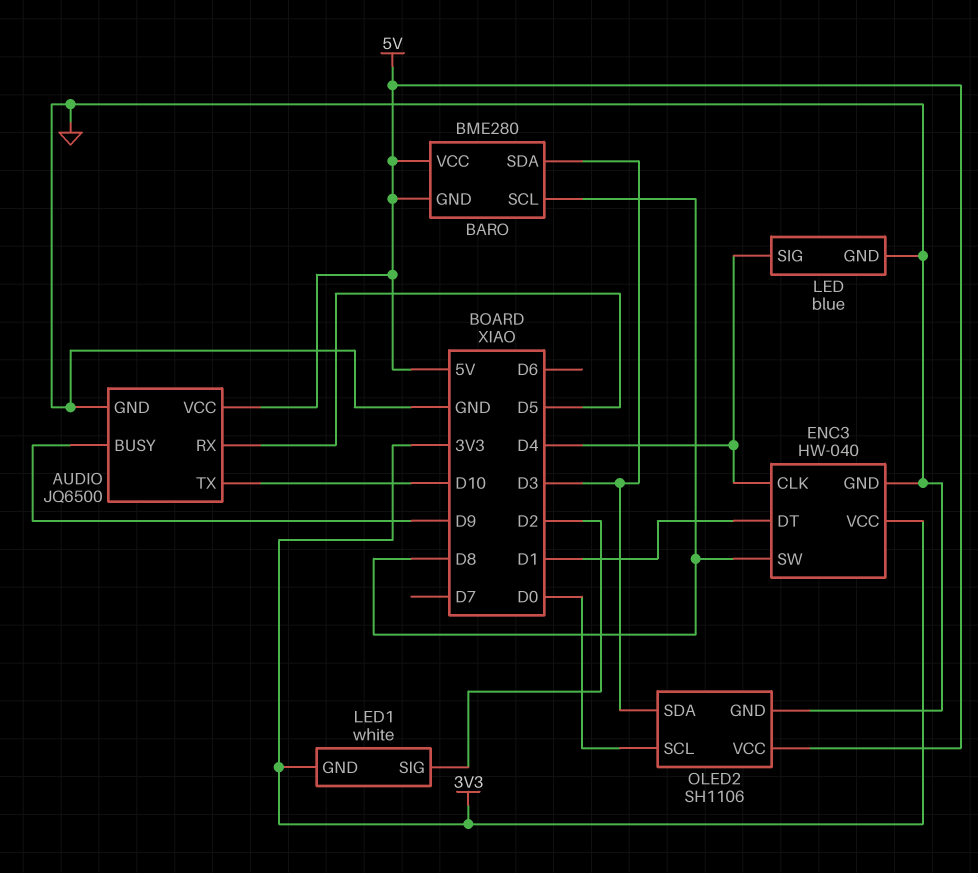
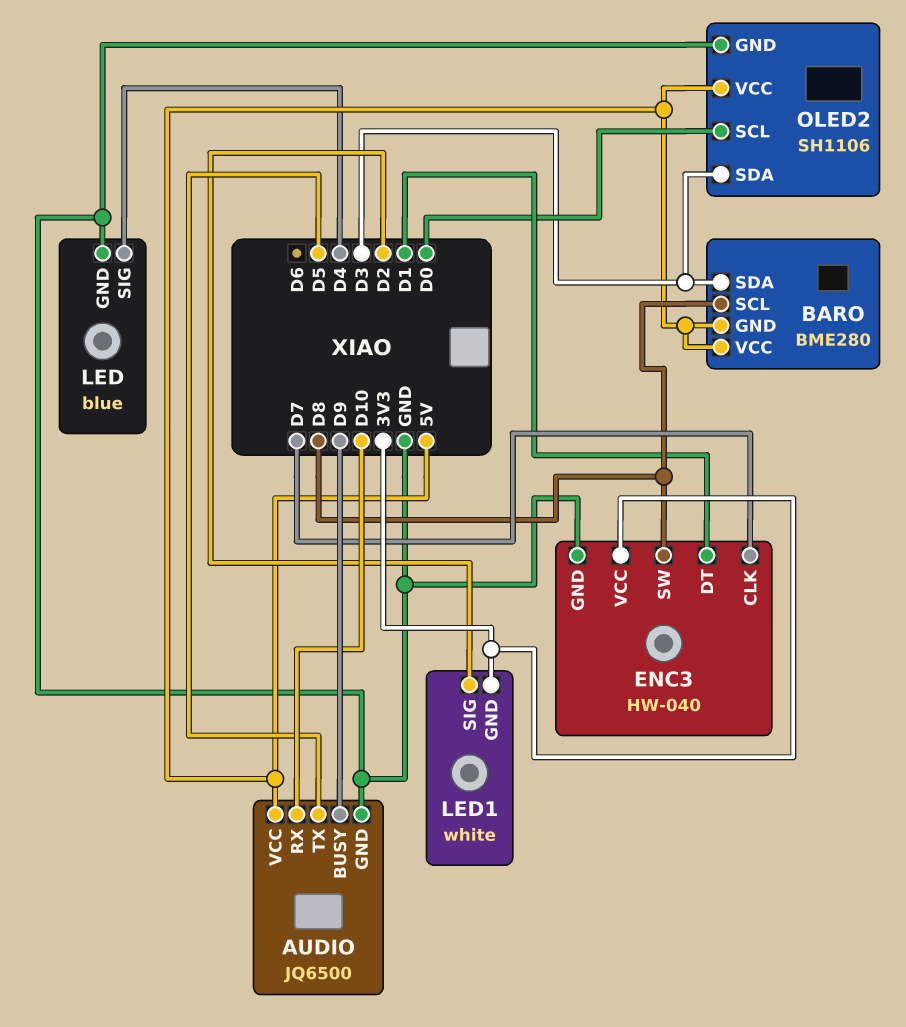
AUDIO pin RX: D5 -> D10
AUDIO pin TX: D10 -> D5
ENC3 pin CLK: D4 -> D7

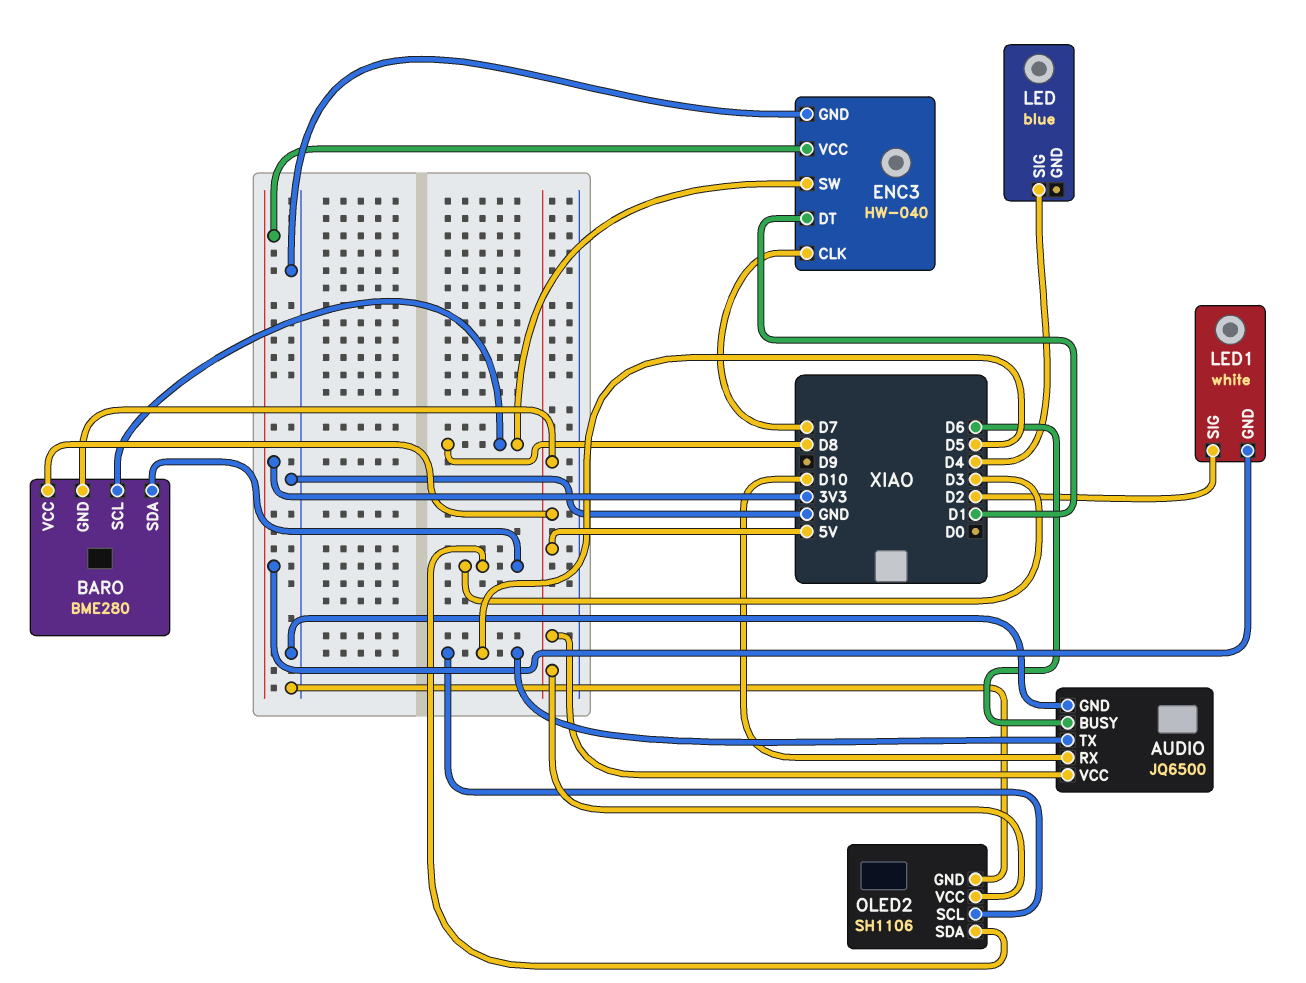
AUDIO pin BUSY: D9 -> D6
LED pin GND: GND -> none
OLED2 pin SCL: D0 -> D5

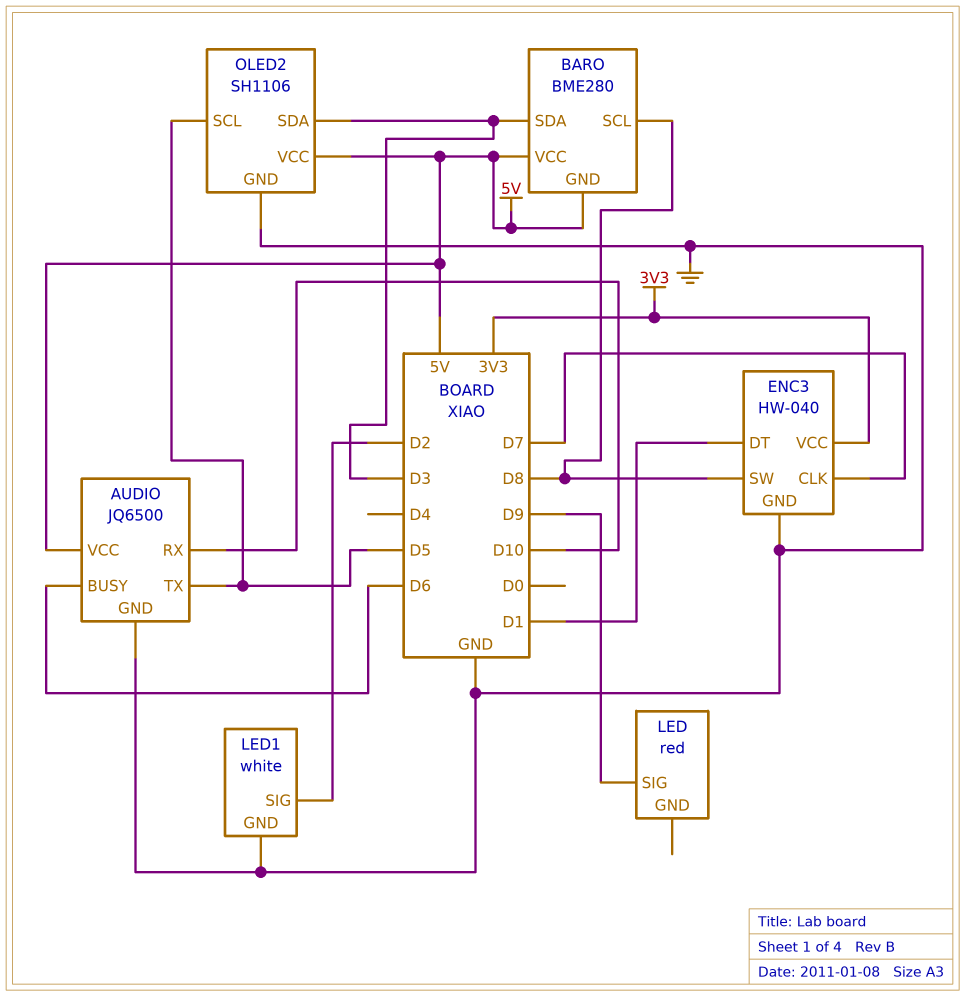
LED: blue -> red
LED pin SIG: D4 -> D9
LED1 pin GND: 3V3 -> GND

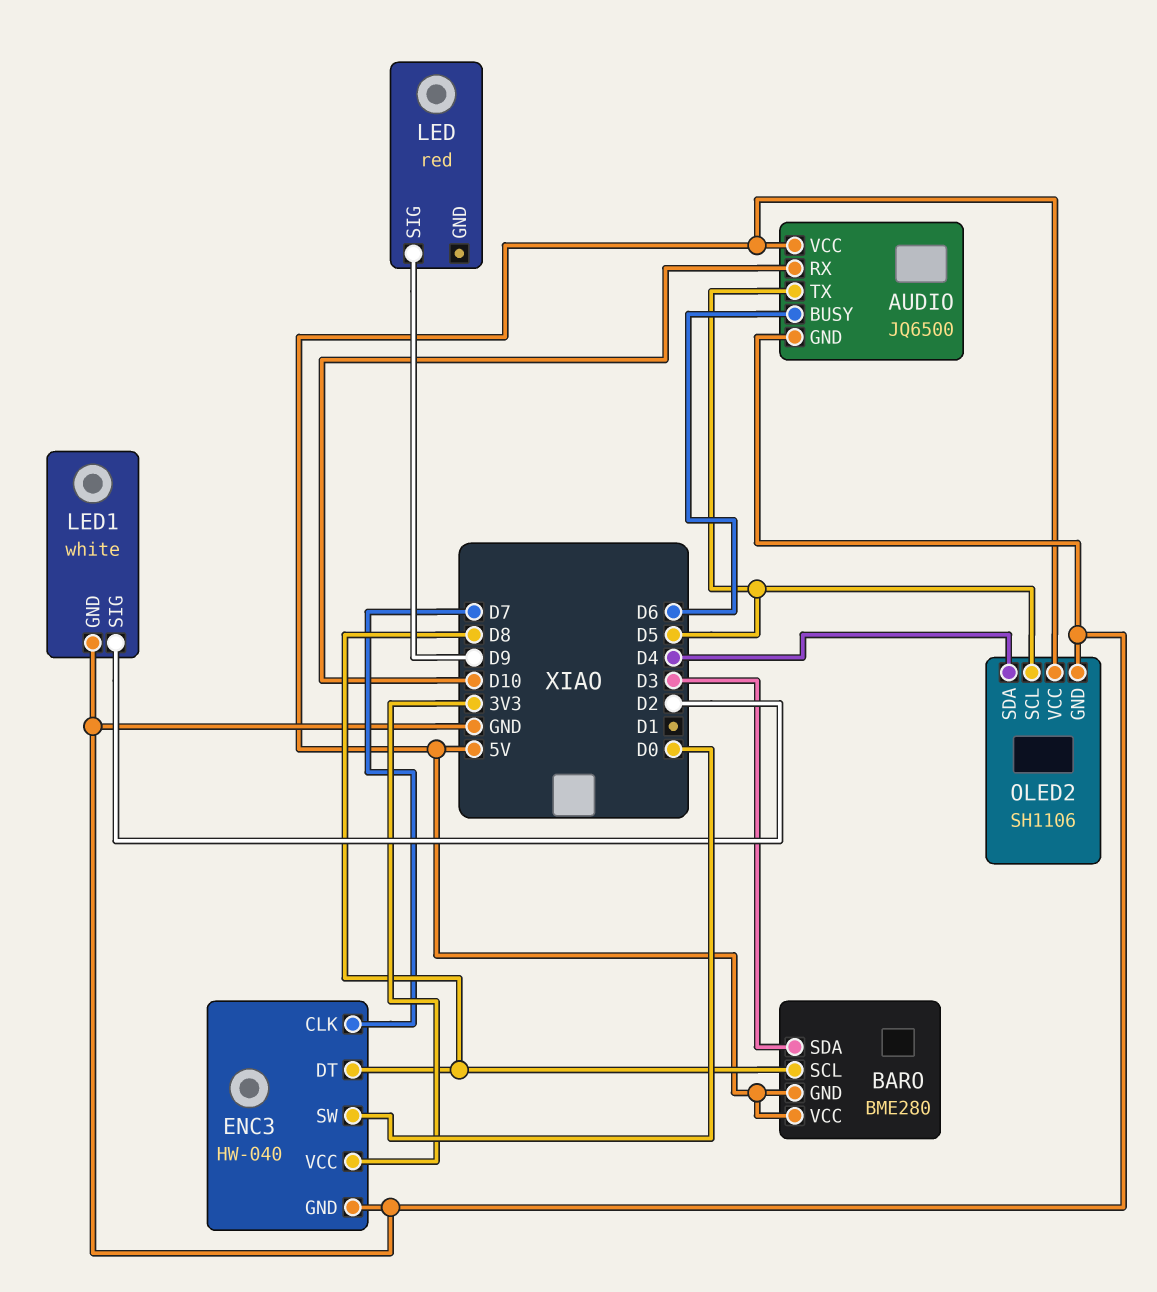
ENC3 pin DT: D1 -> D8
ENC3 pin SW: D8 -> D0
OLED2 pin SDA: D3 -> D4

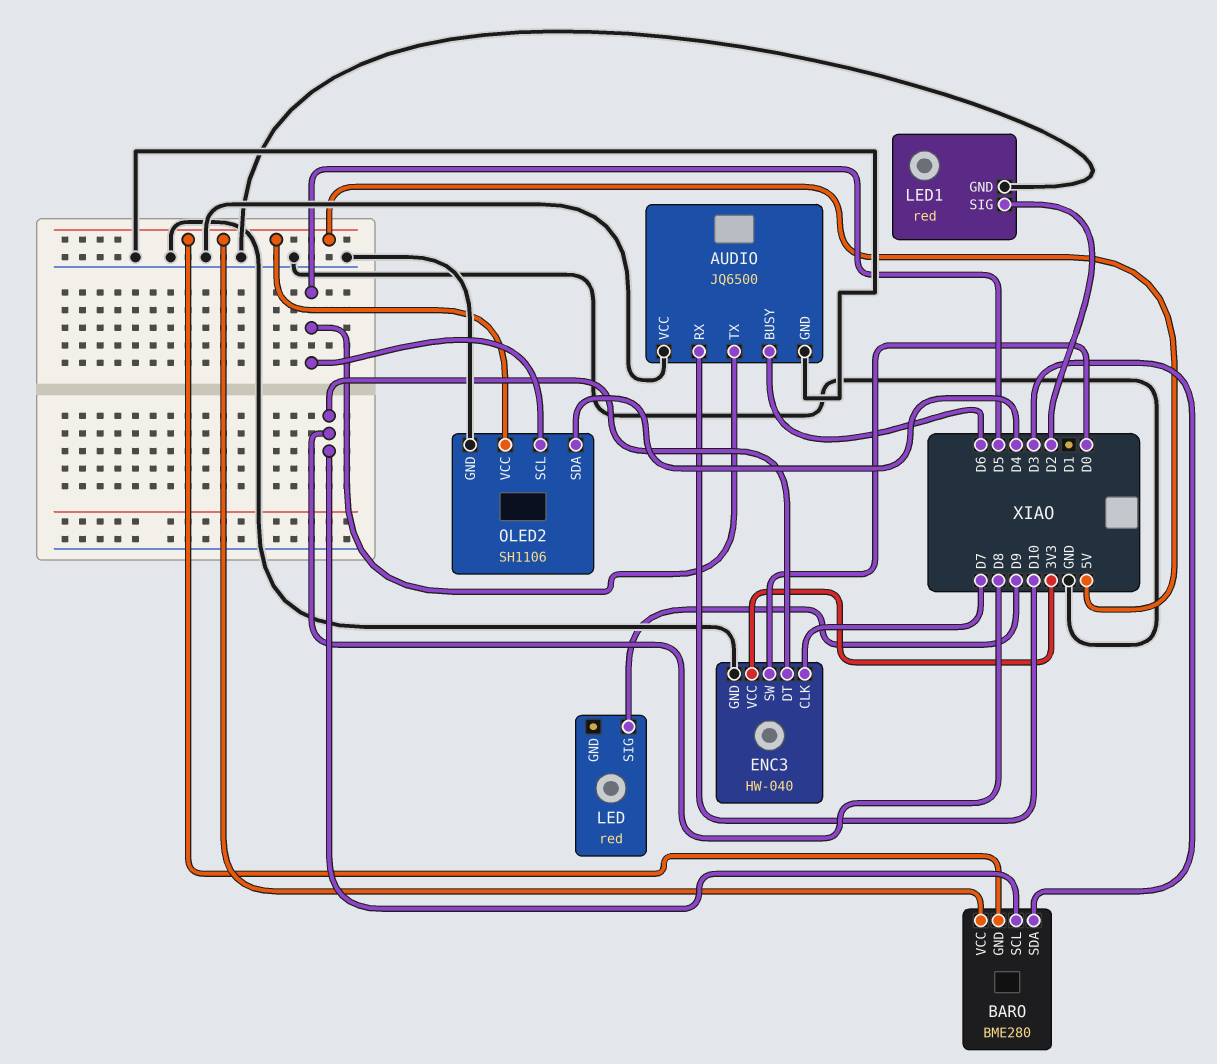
AUDIO pin VCC: 5V -> GND
LED1: white -> red

